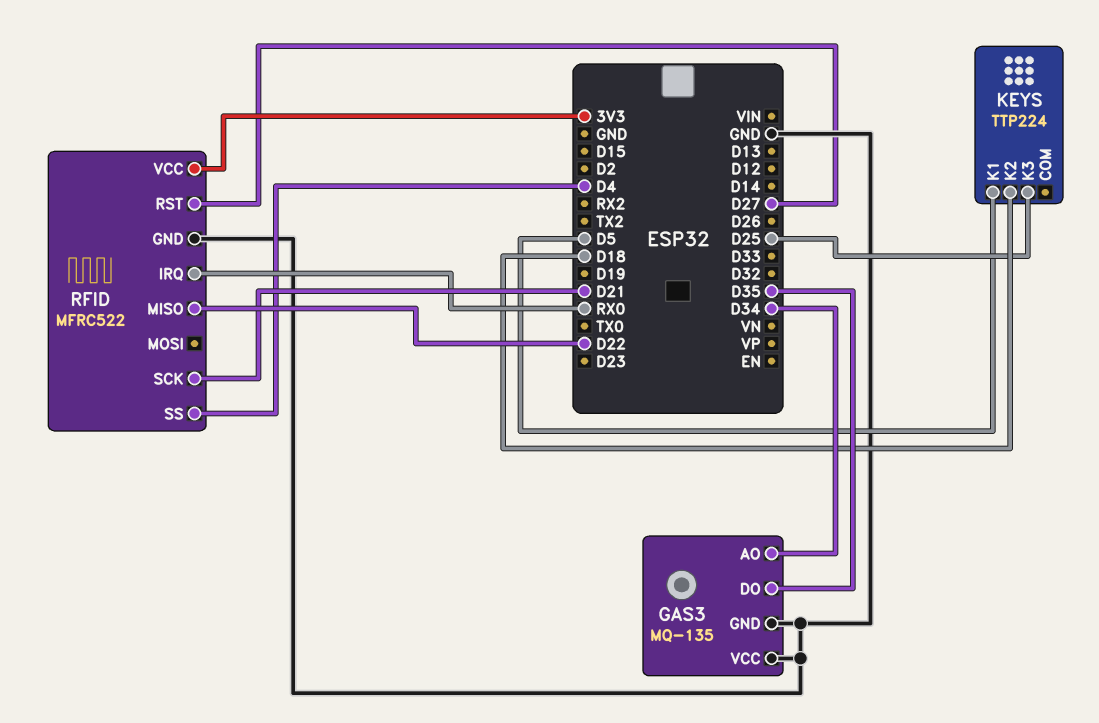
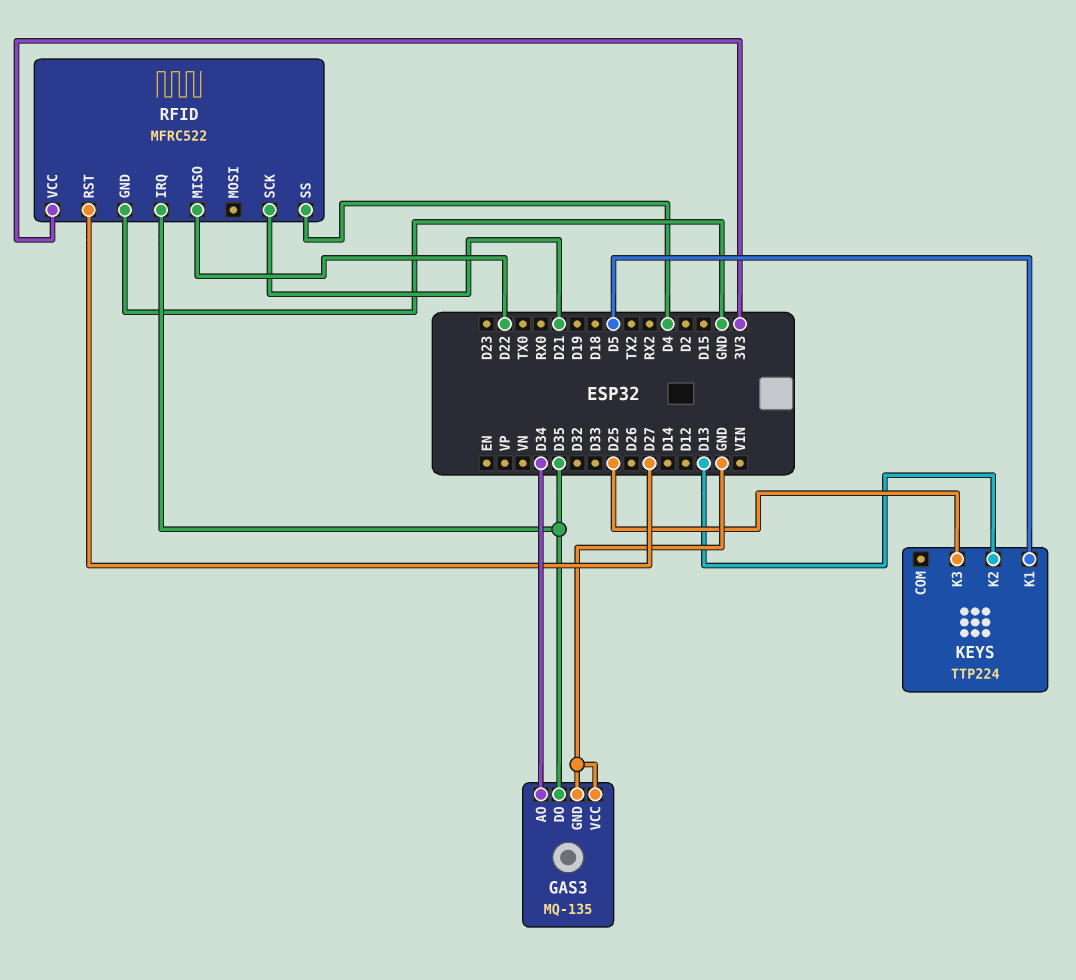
KEYS pin K2: D18 -> D13
RFID pin IRQ: RX0 -> D35

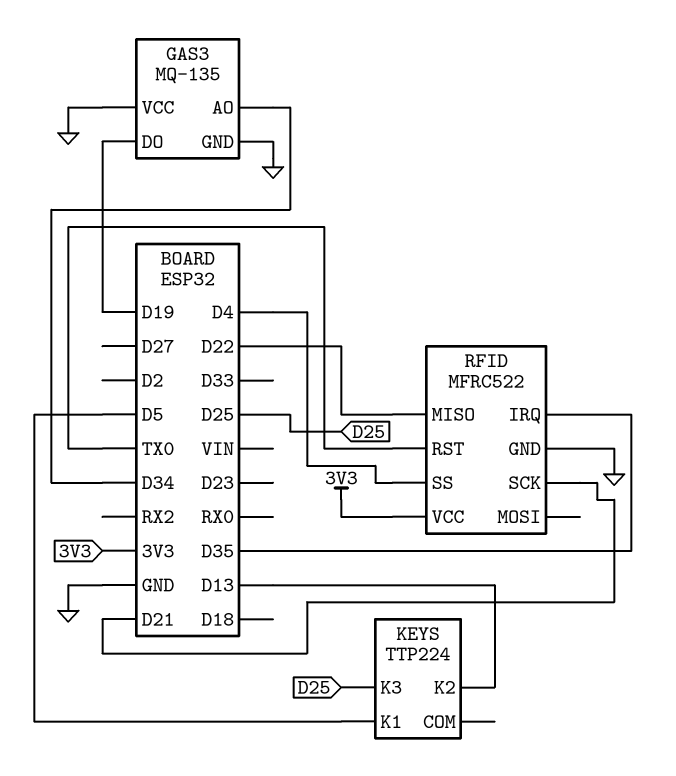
GAS3 pin DO: D35 -> D19
RFID pin RST: D27 -> TX0

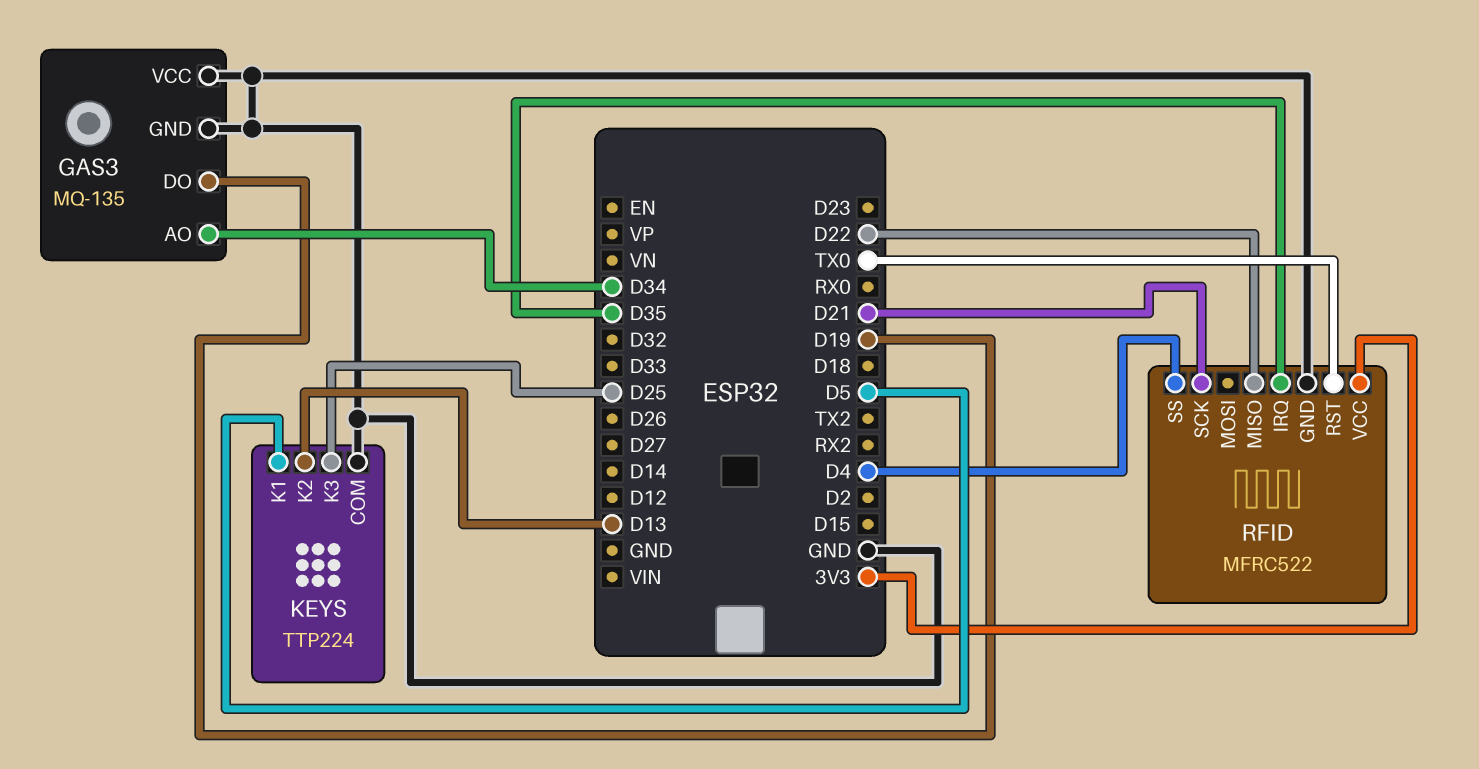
KEYS pin COM: none -> GND

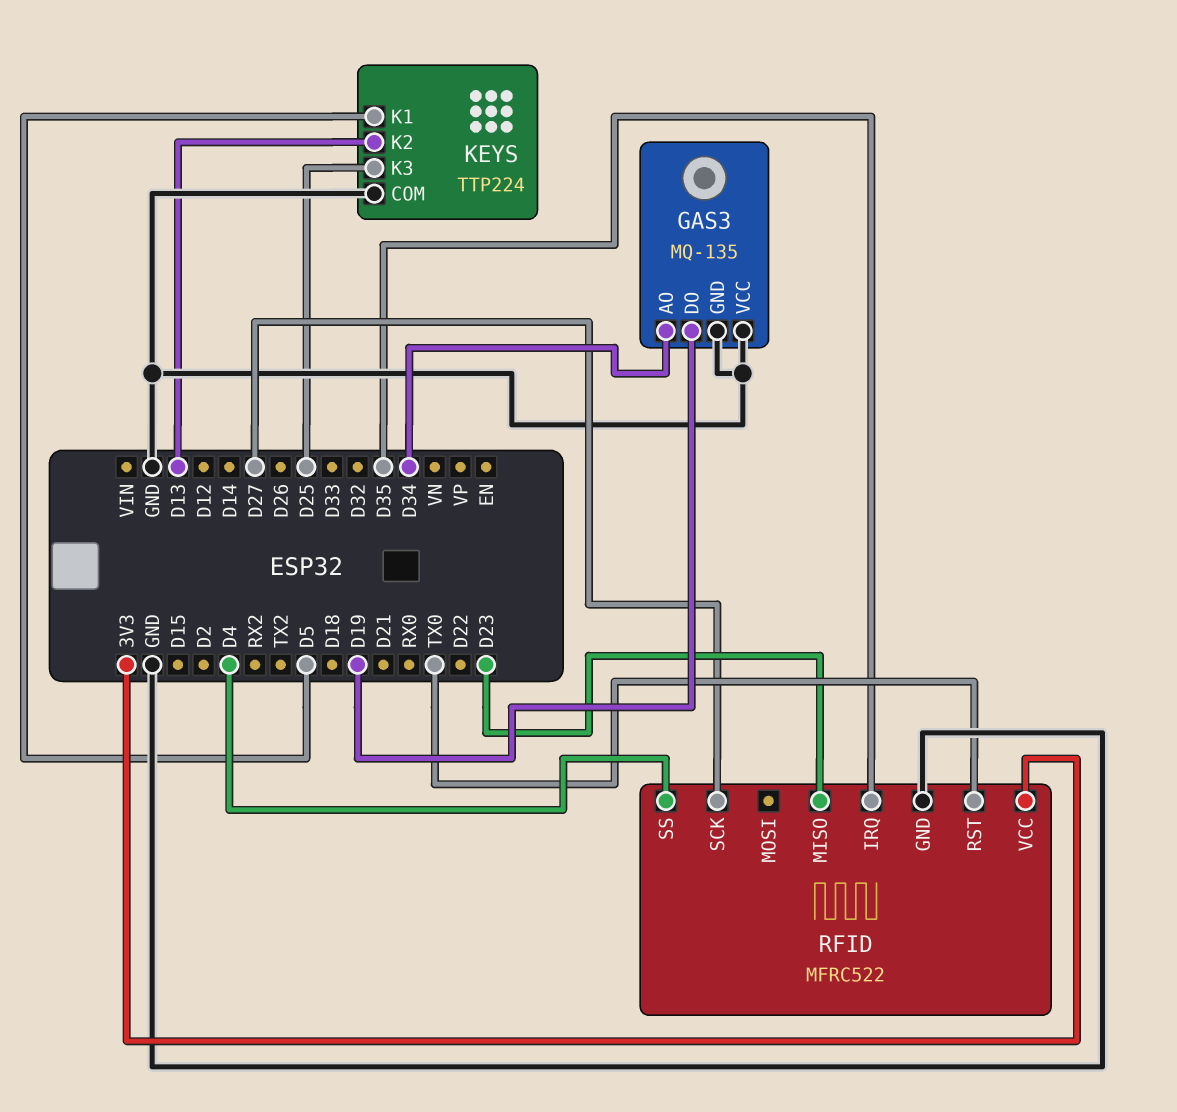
RFID pin MISO: D22 -> D23
RFID pin SCK: D21 -> D27

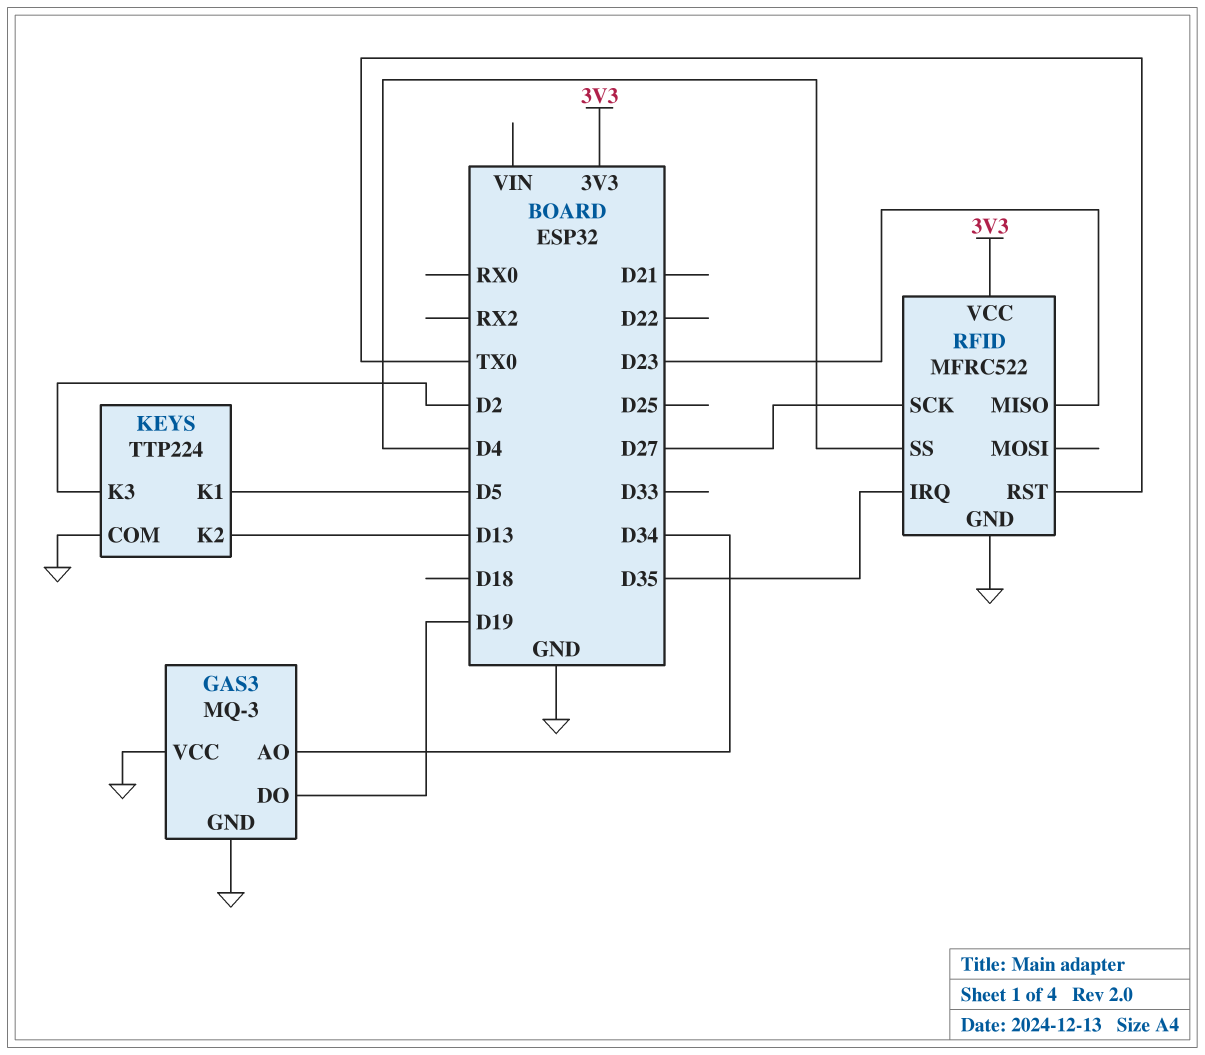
GAS3: MQ-135 -> MQ-3
KEYS pin K3: D25 -> D2

